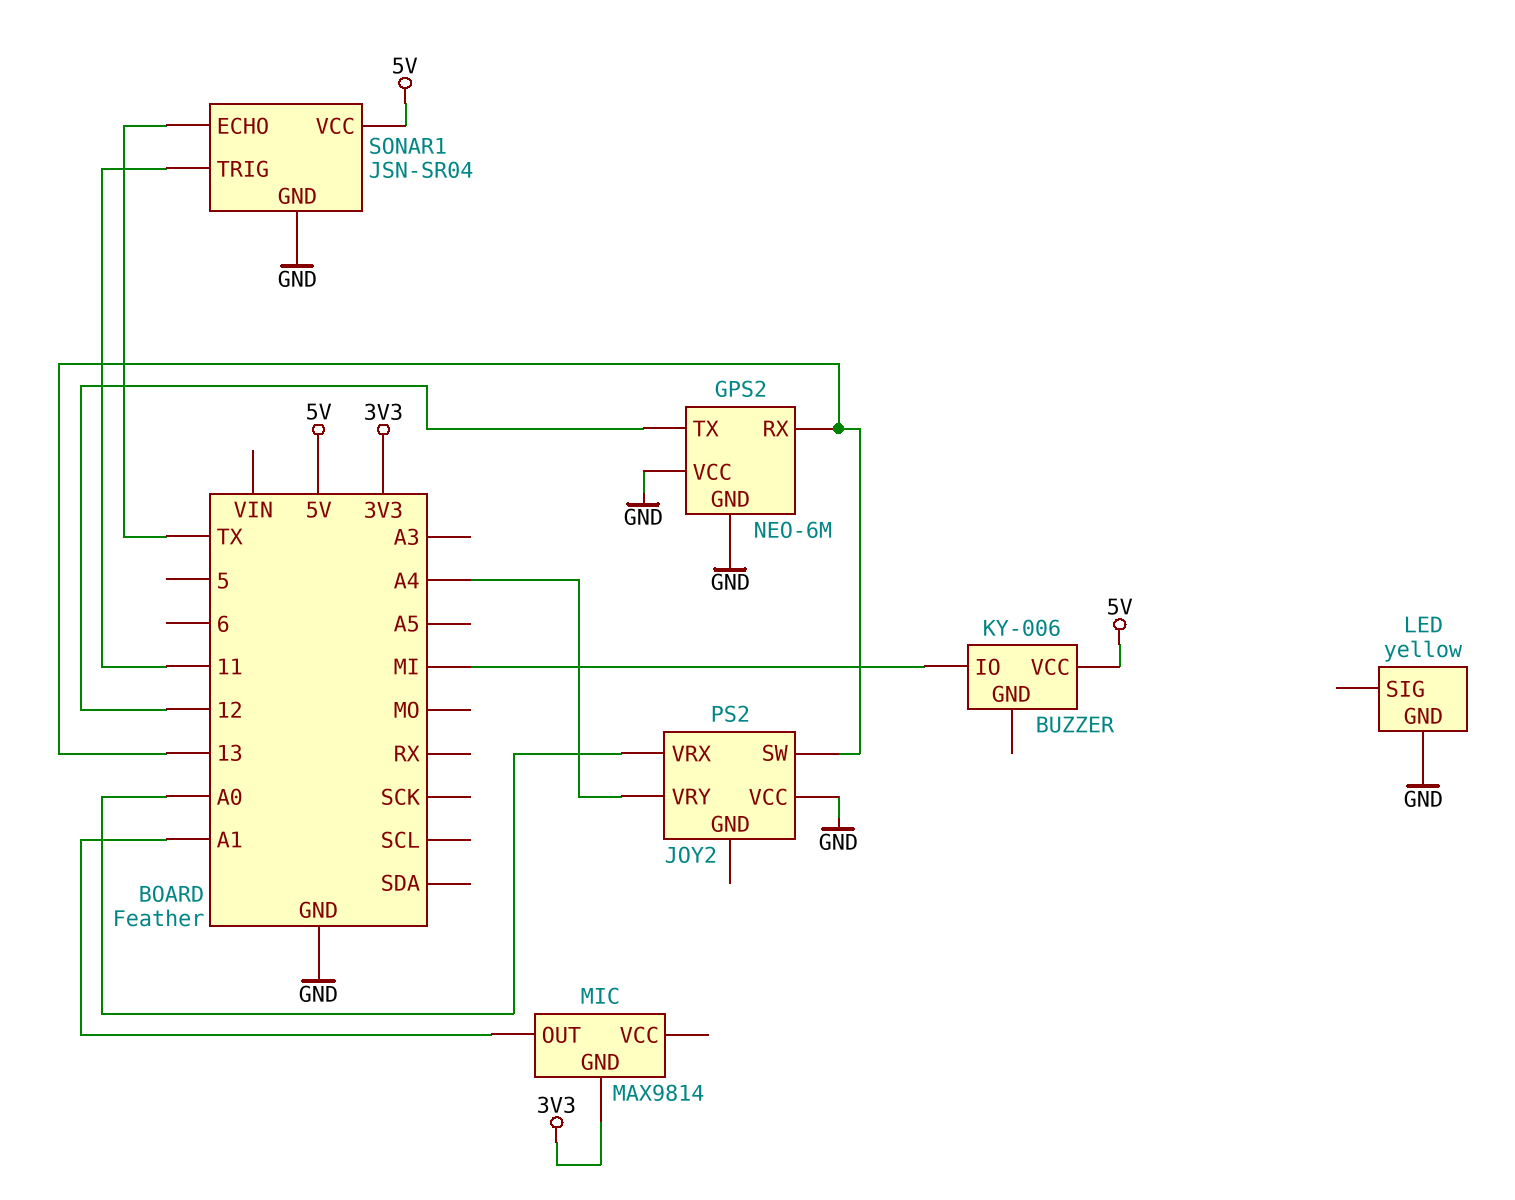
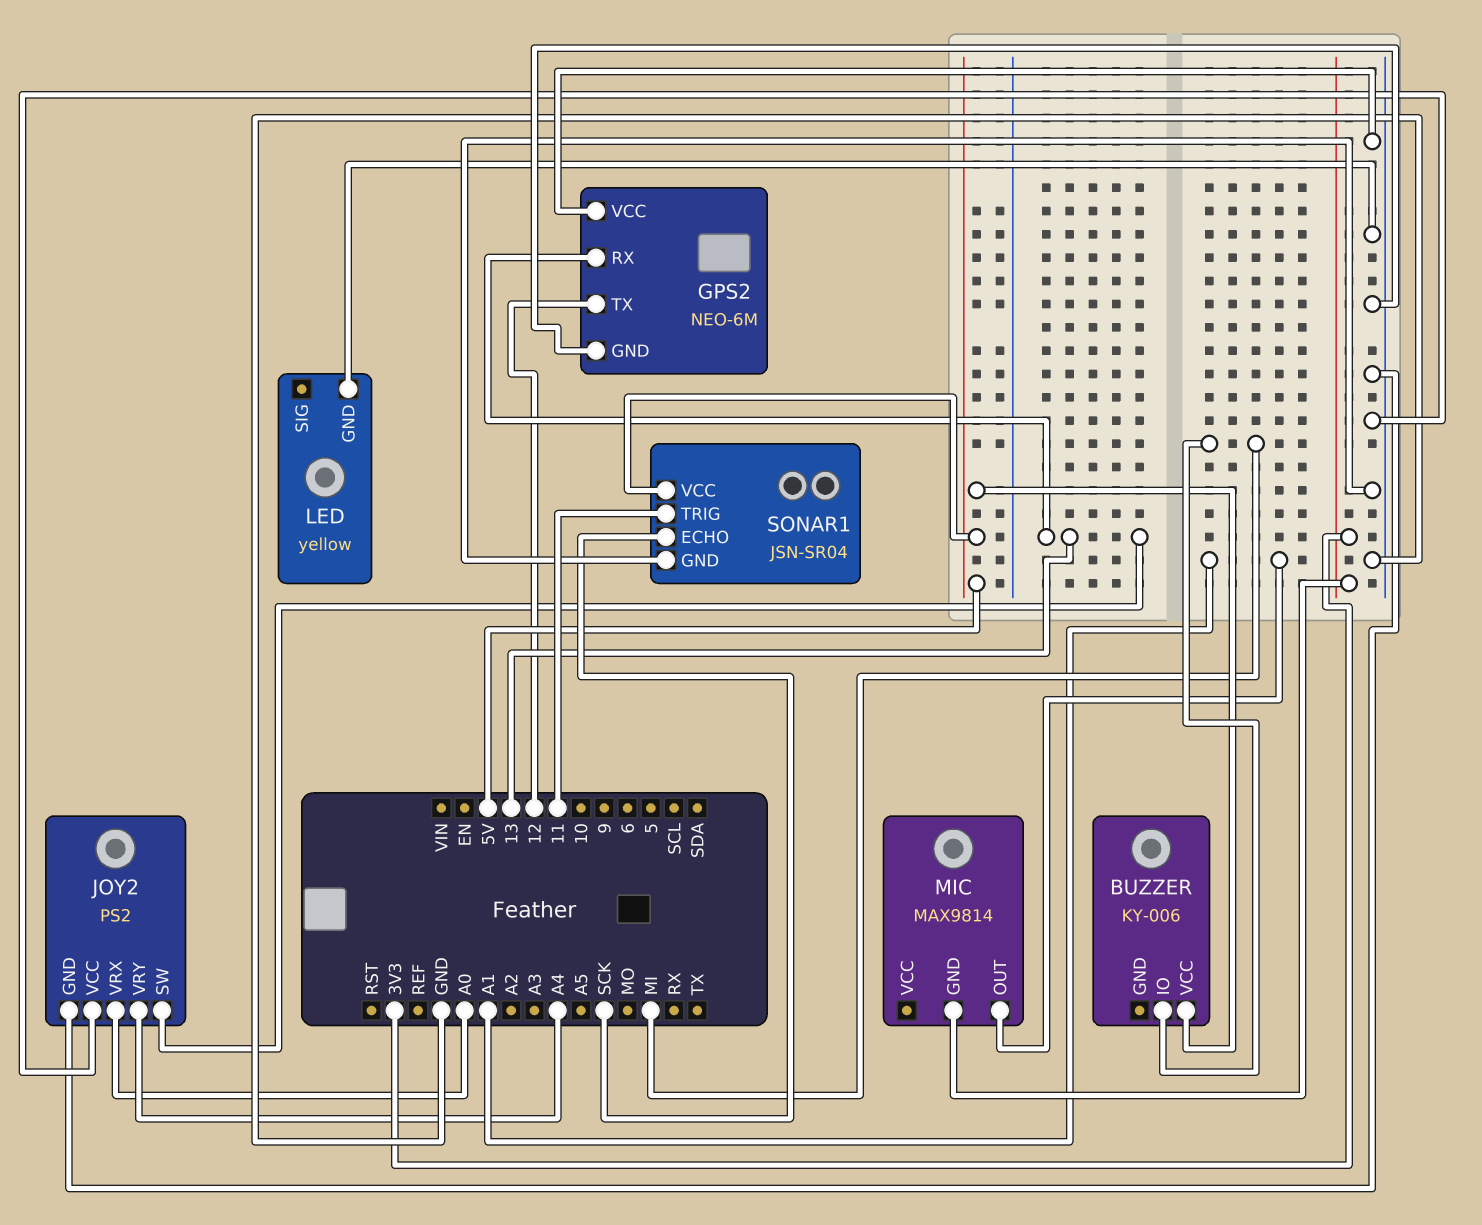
JOY2 pin GND: none -> GND
SONAR1 pin ECHO: TX -> SCK

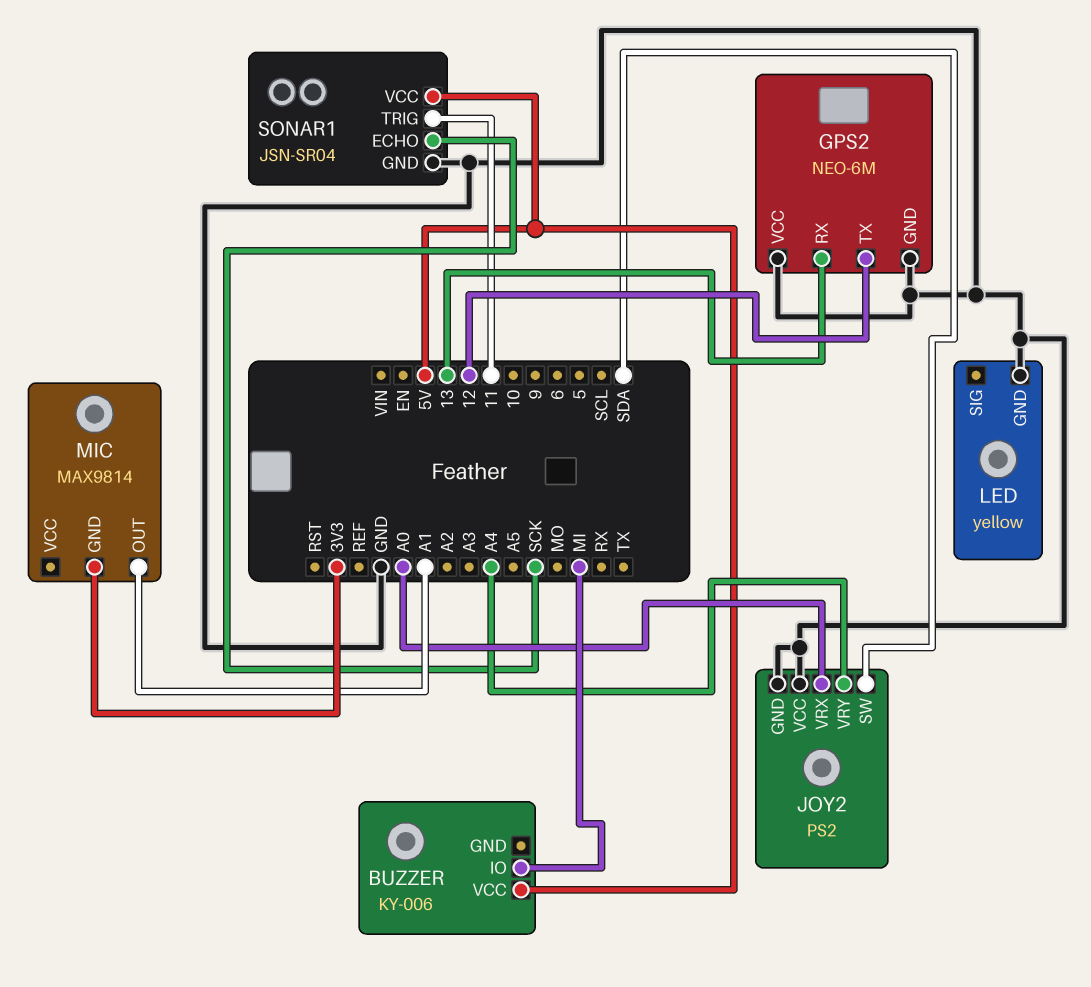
JOY2 pin SW: 13 -> SDA

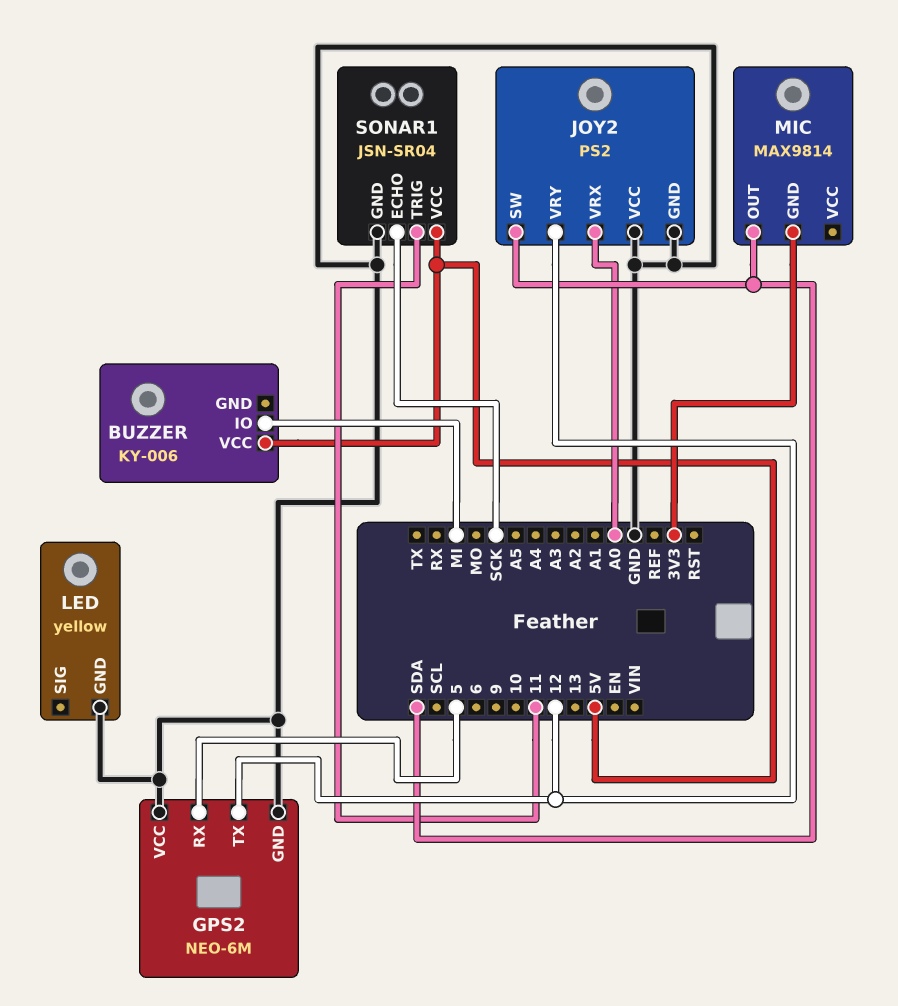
GPS2 pin RX: 13 -> 5
JOY2 pin VRY: A4 -> 12
MIC pin OUT: A1 -> SDA

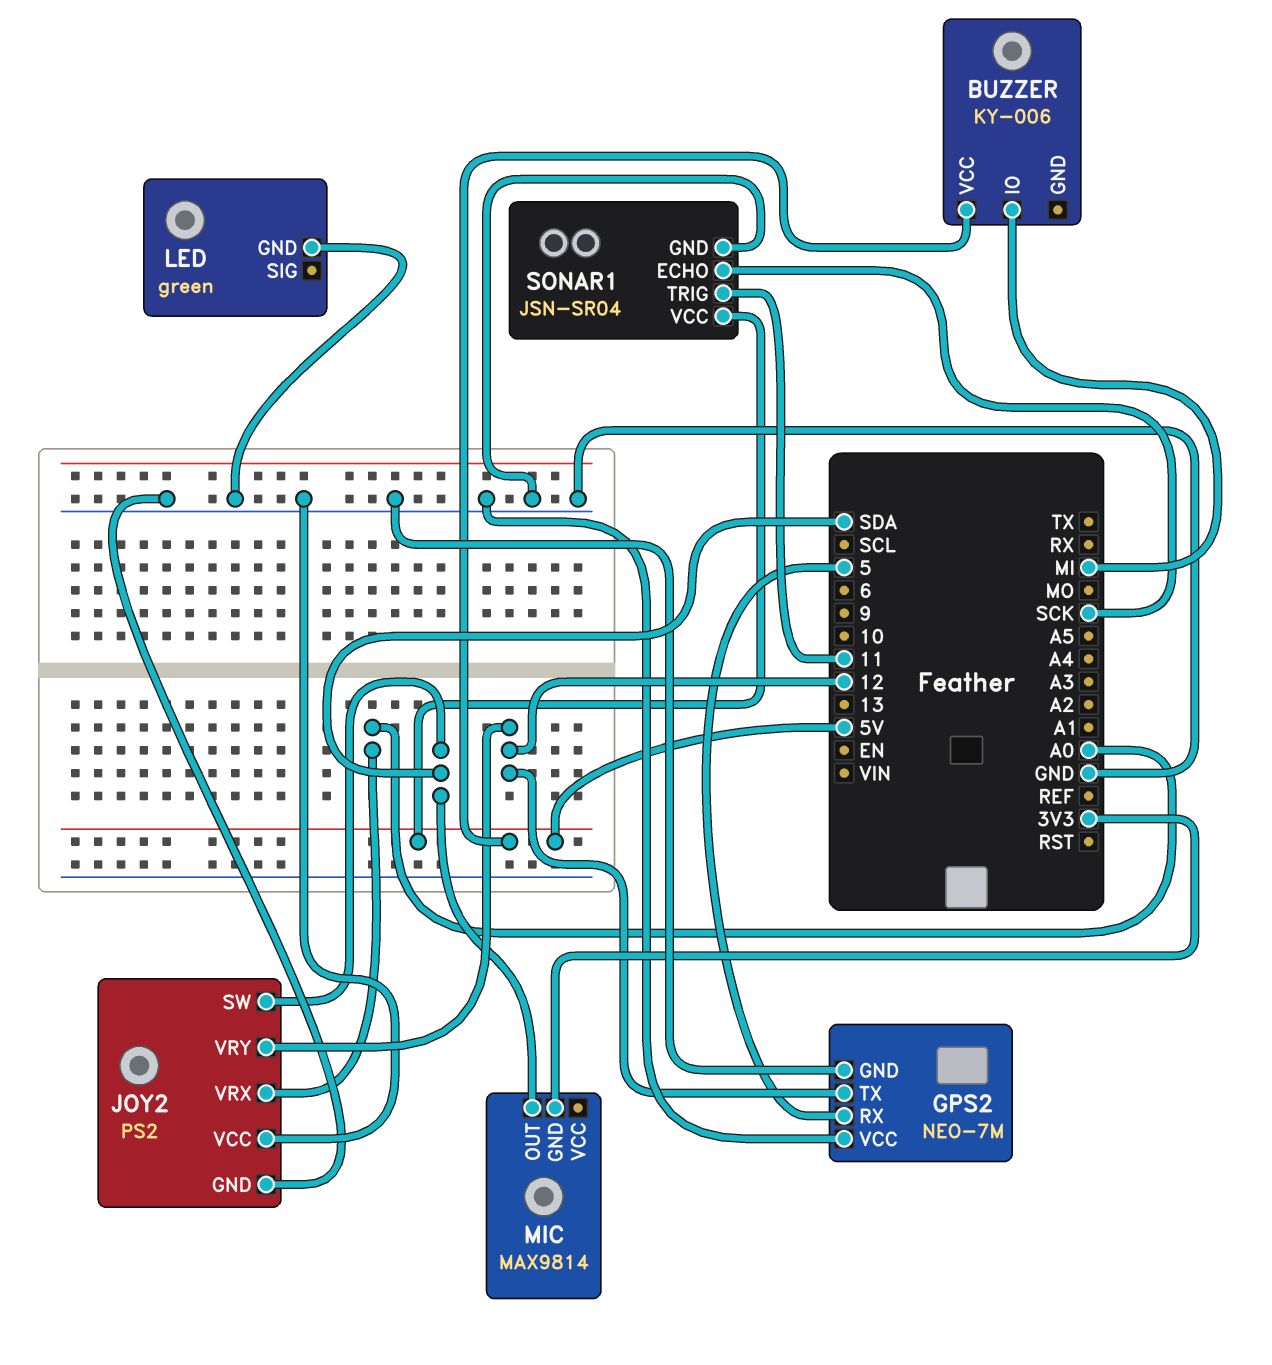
GPS2: NEO-6M -> NEO-7M
LED: yellow -> green

